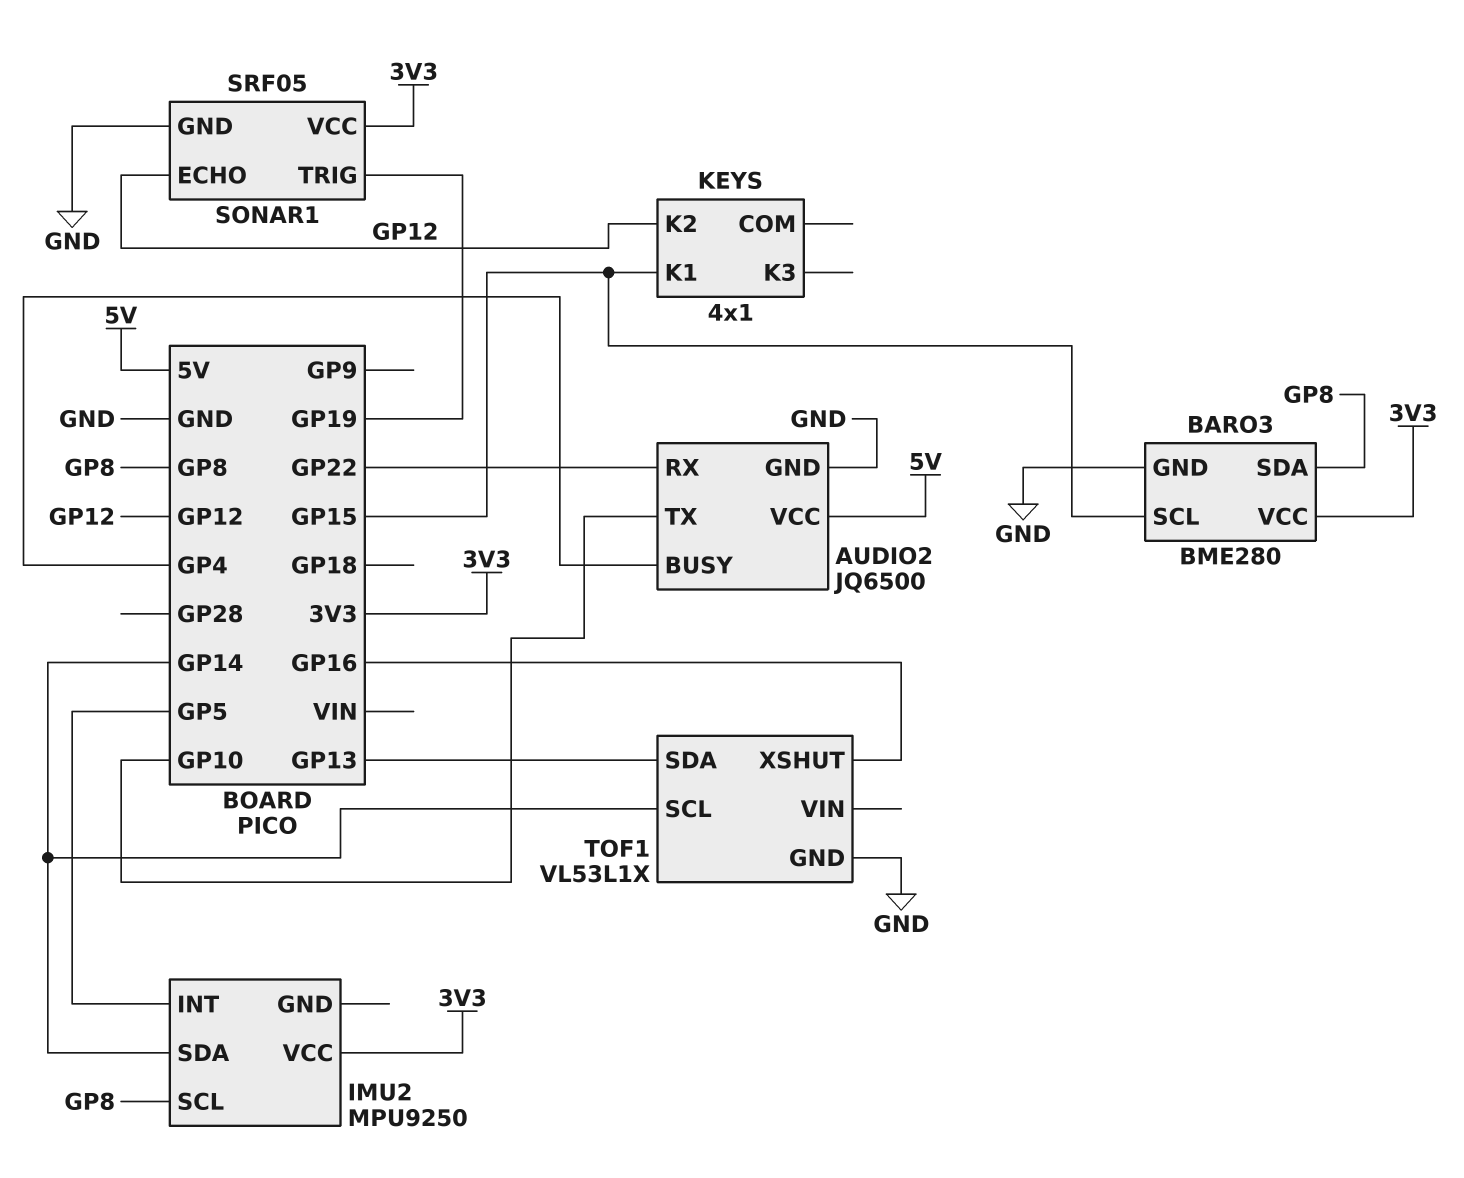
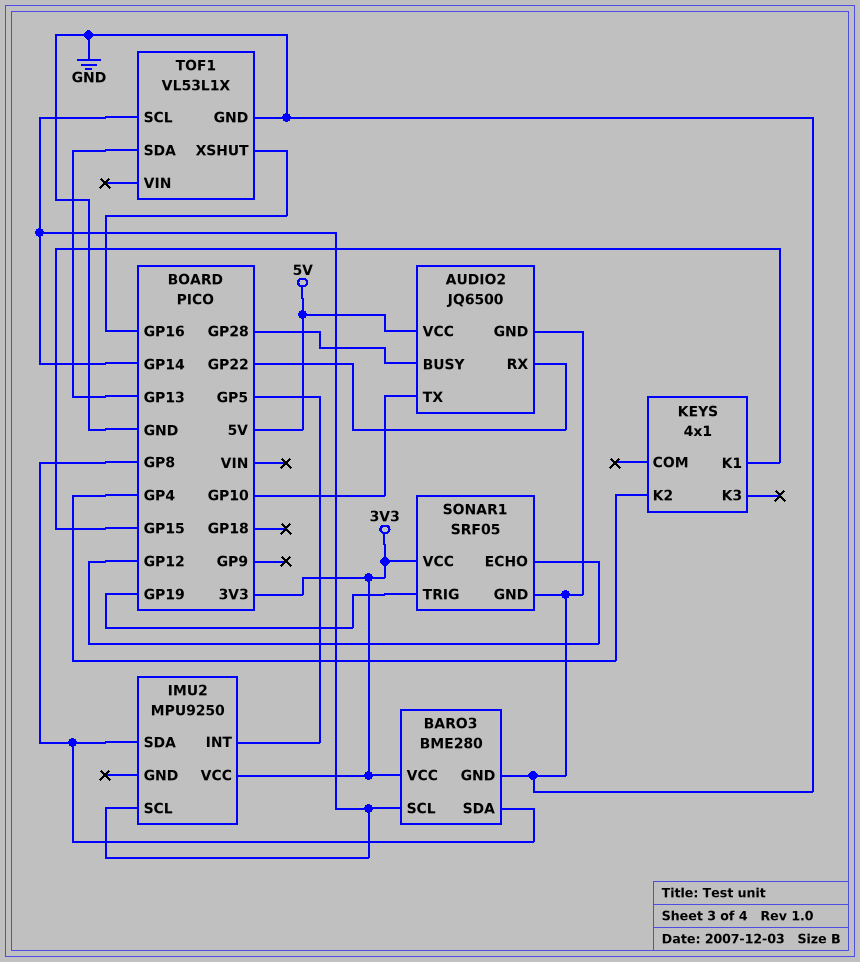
AUDIO2 pin BUSY: GP4 -> GP28
BARO3 pin SCL: GP15 -> GP14
IMU2 pin SCL: GP8 -> GP14
IMU2 pin SDA: GP14 -> GP8
KEYS pin K2: GP12 -> GP4

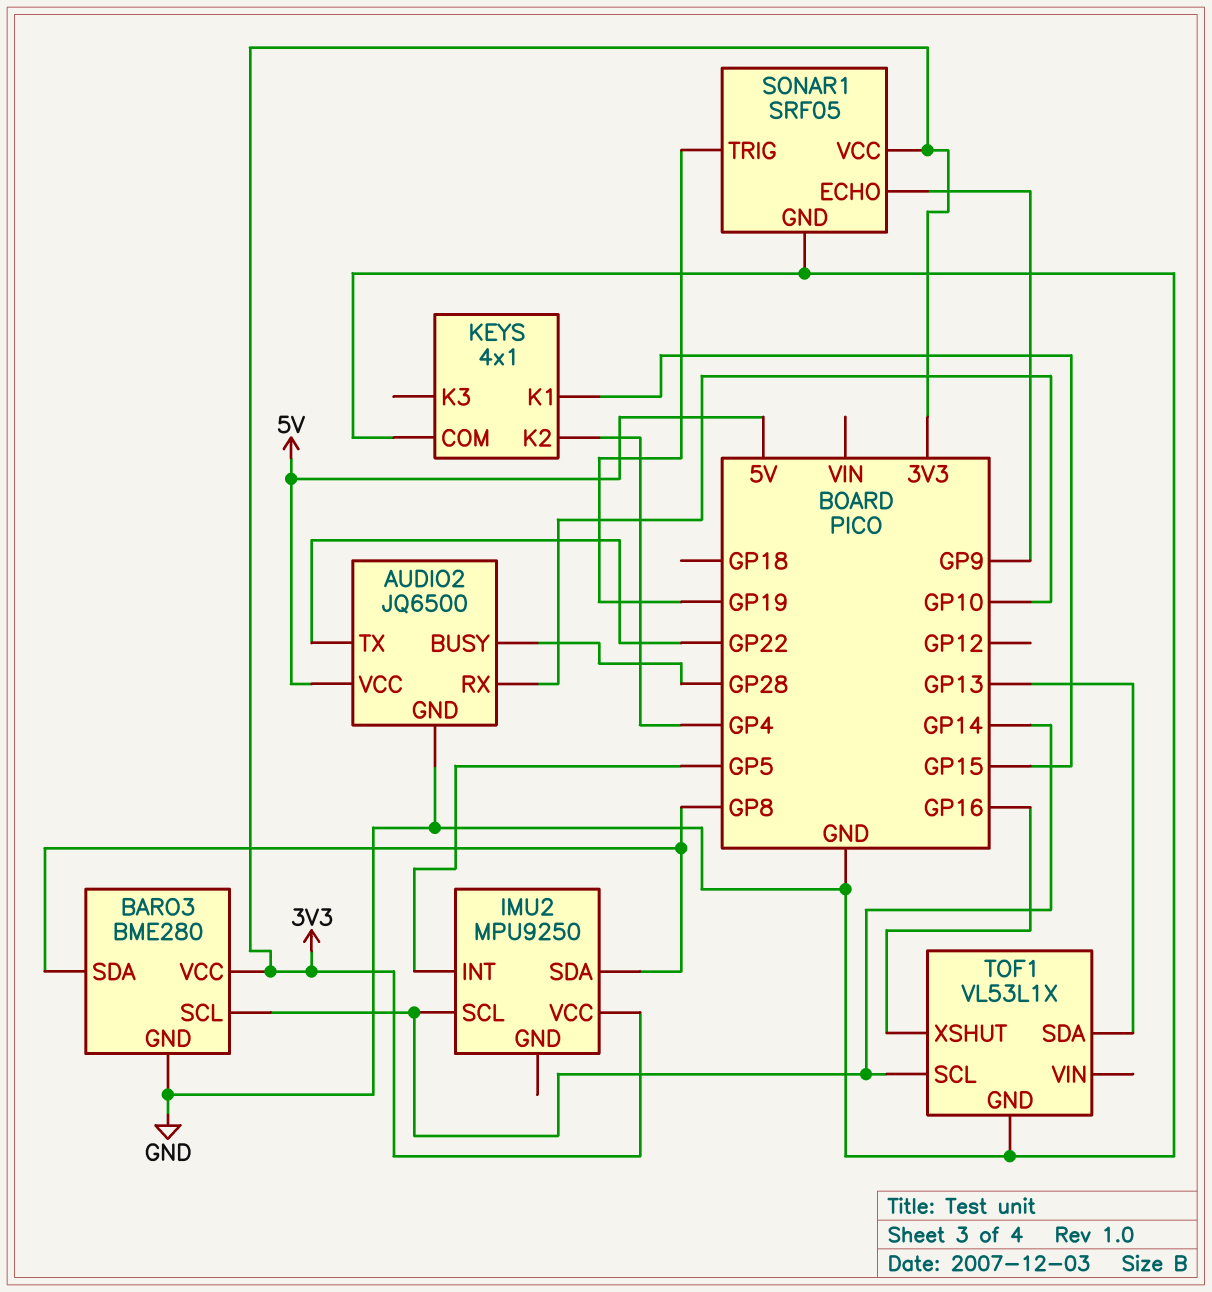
AUDIO2 pin RX: GP22 -> GP10
AUDIO2 pin TX: GP10 -> GP22
KEYS pin COM: none -> GND
SONAR1 pin ECHO: GP12 -> GP9

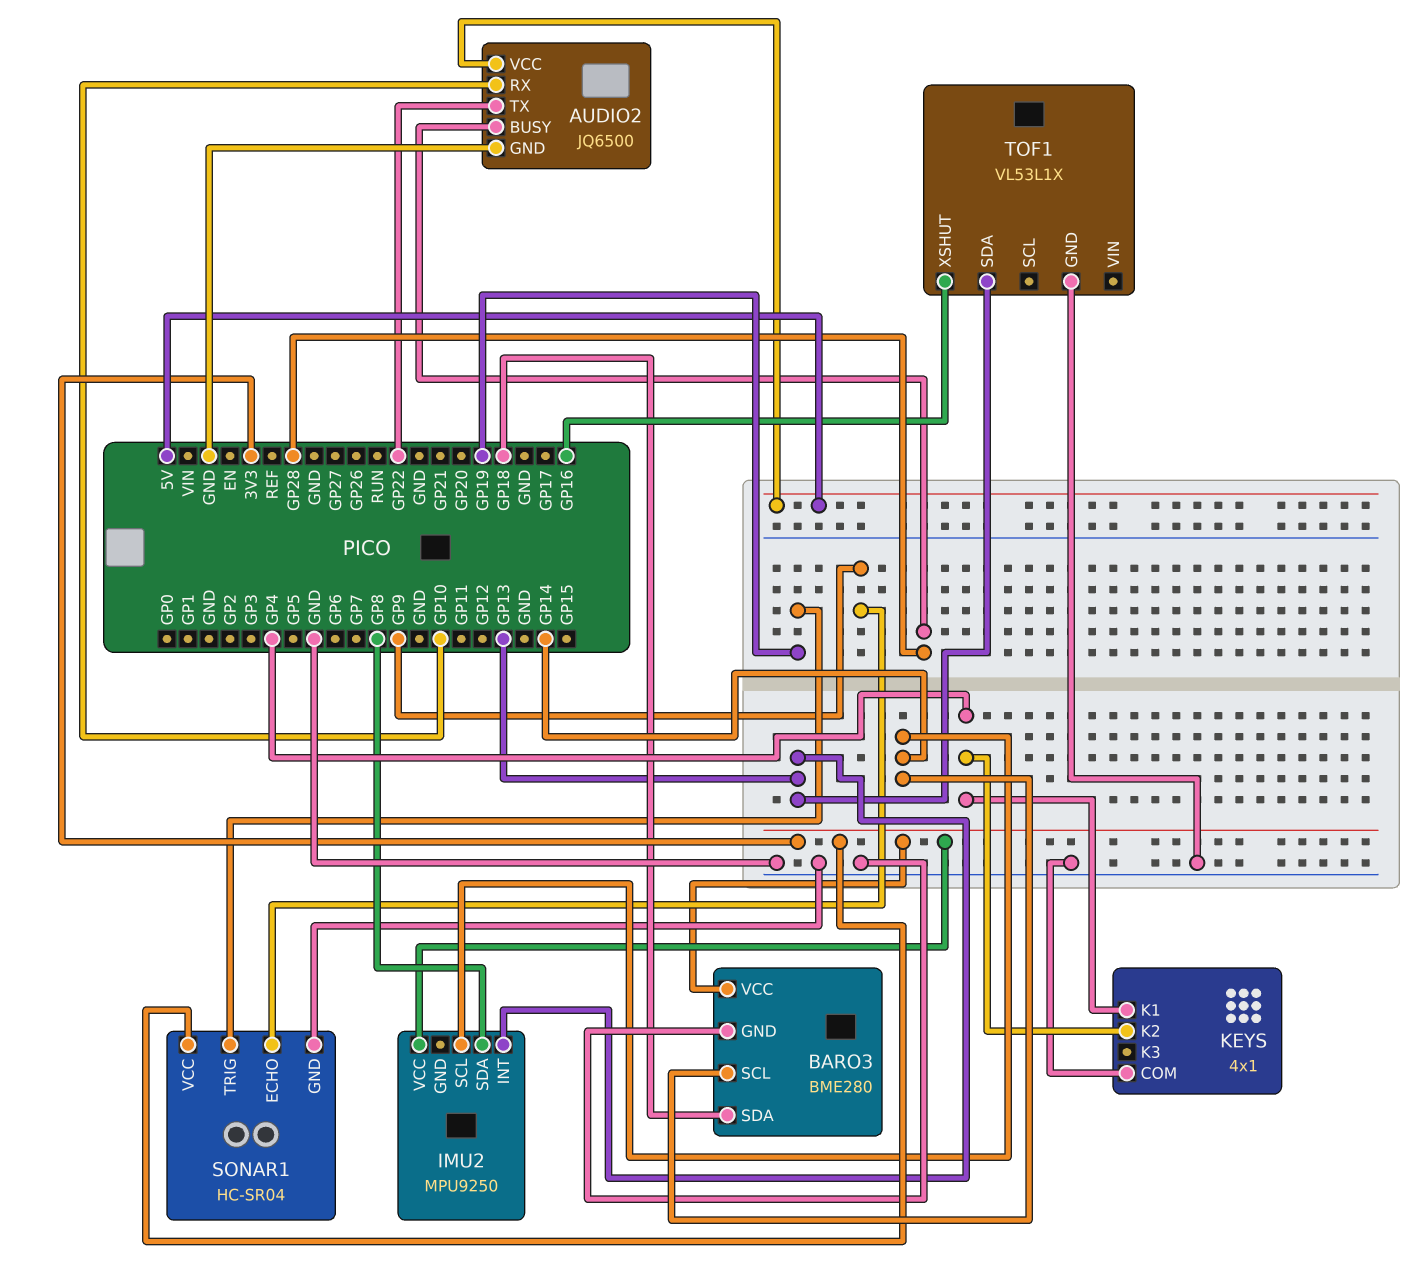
BARO3 pin SDA: GP8 -> GP18
IMU2 pin INT: GP5 -> GP13
KEYS pin K1: GP15 -> GP4
SONAR1: SRF05 -> HC-SR04
TOF1 pin SCL: GP14 -> none

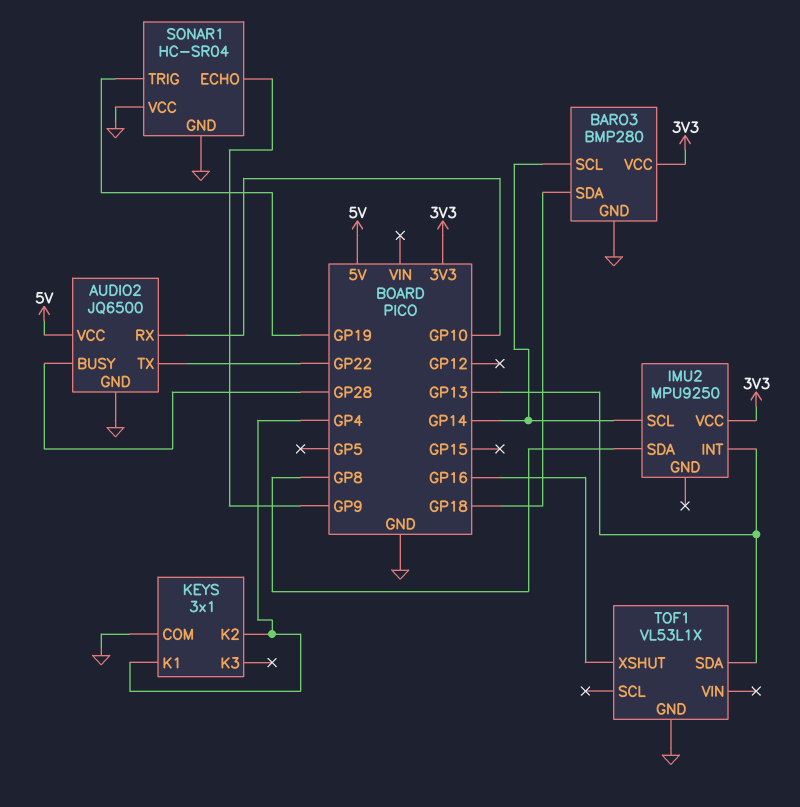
BARO3: BME280 -> BMP280
KEYS: 4x1 -> 3x1
SONAR1 pin VCC: 3V3 -> GND

